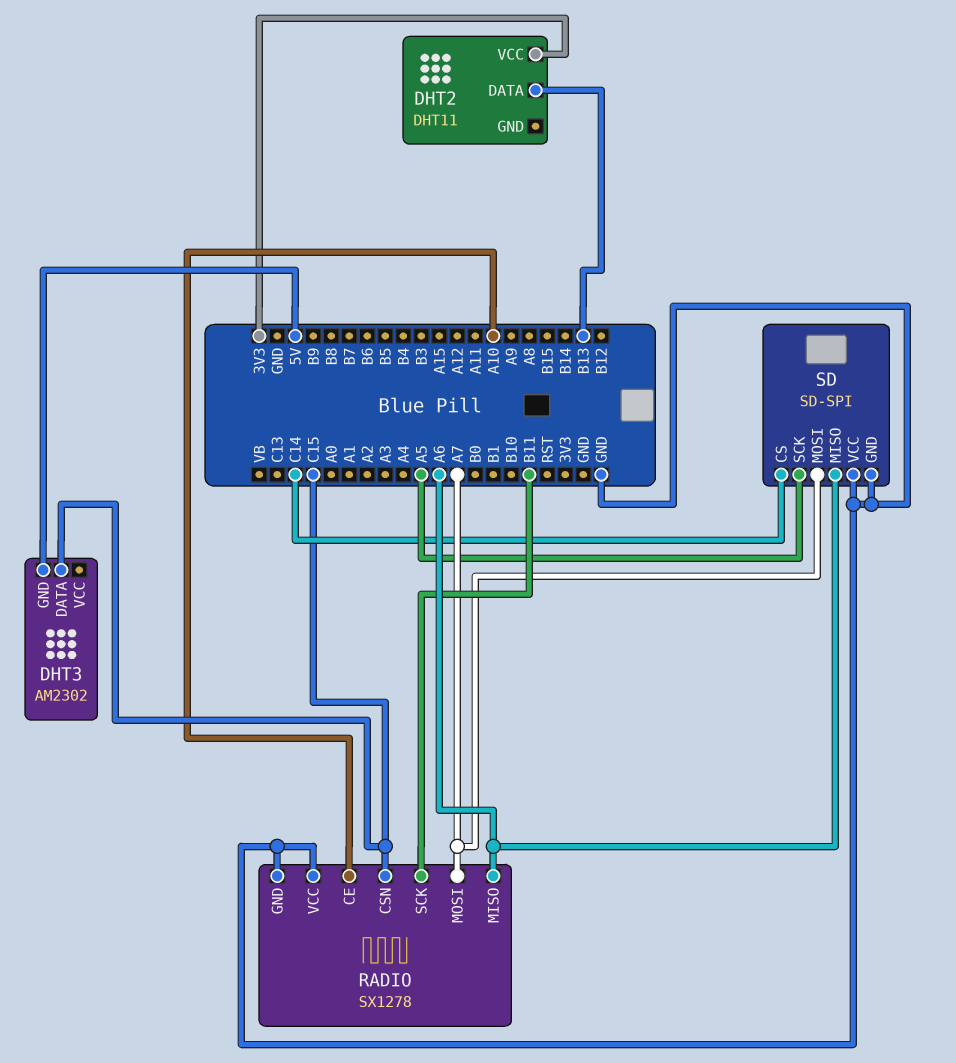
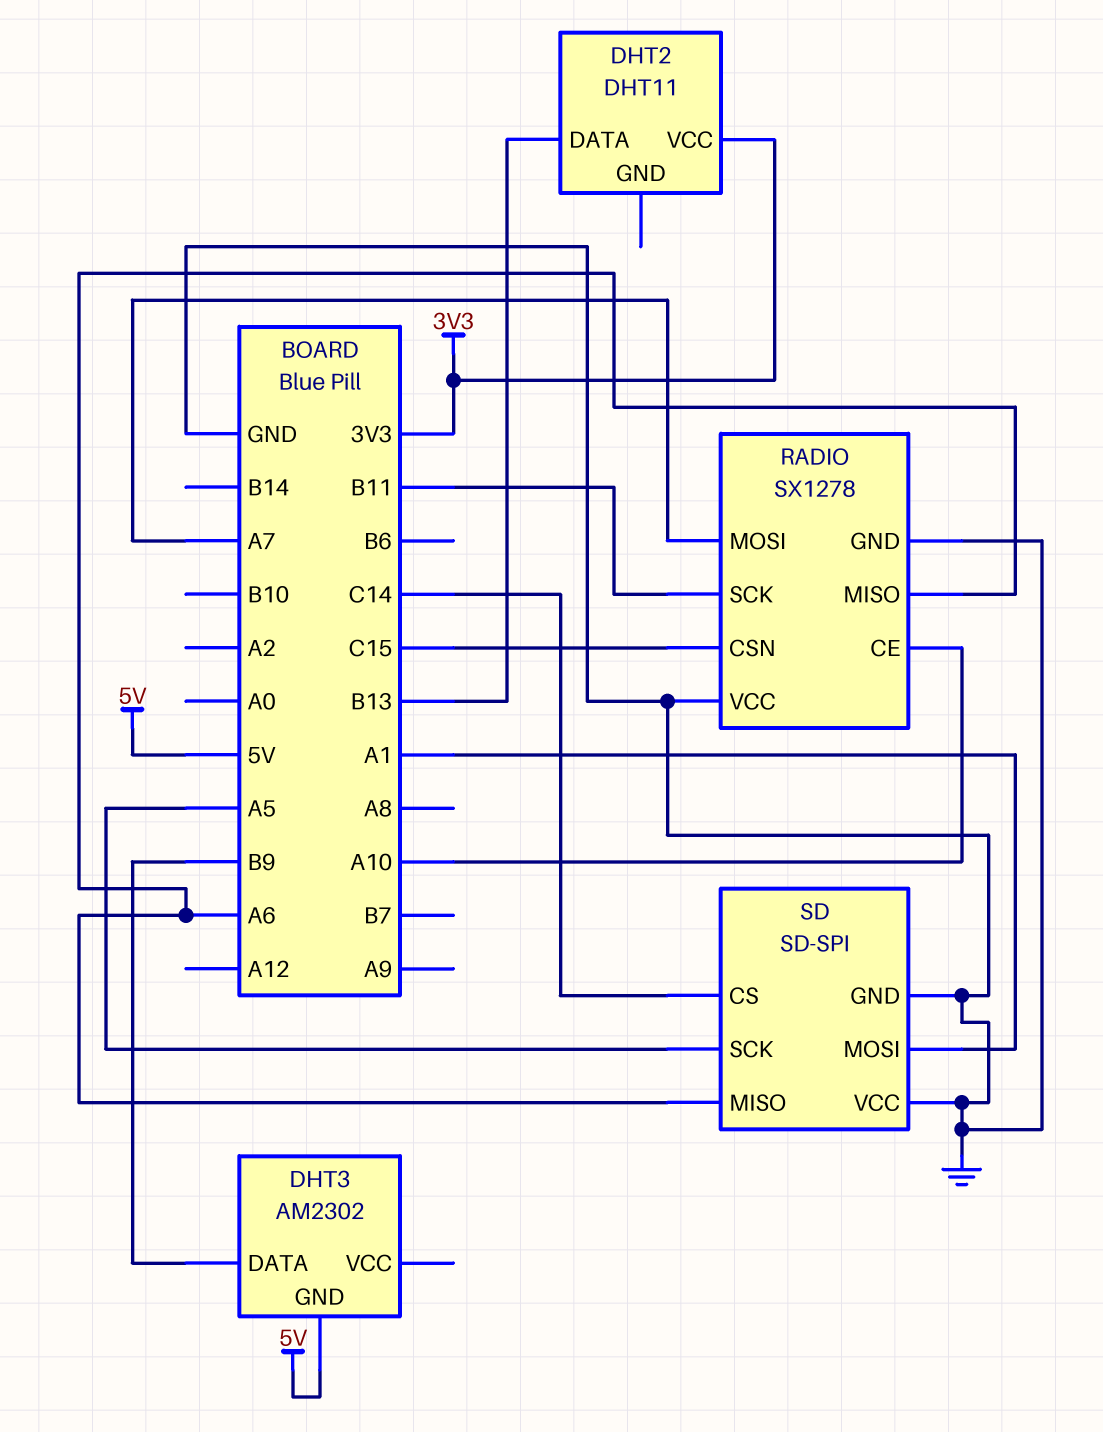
DHT3 pin DATA: C15 -> B9
SD pin MOSI: A7 -> A1

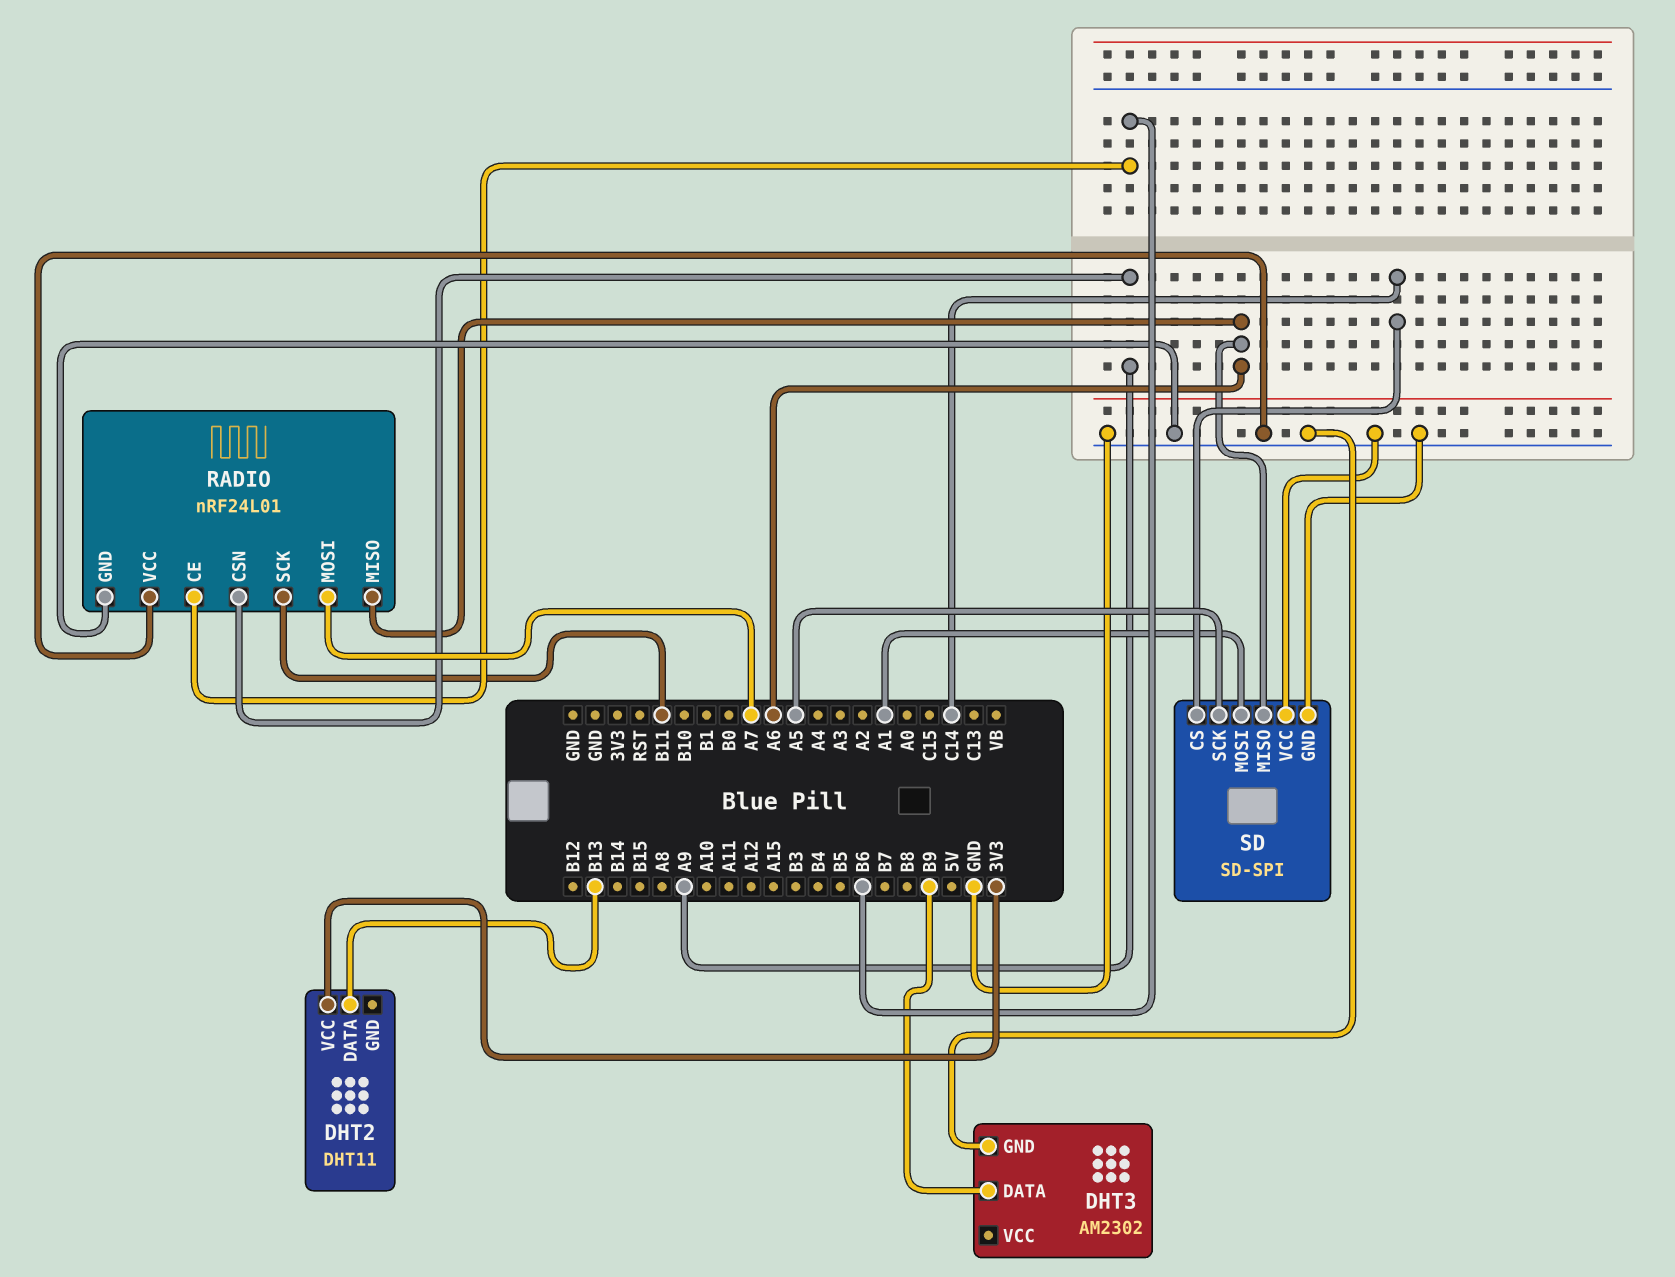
DHT3 pin GND: 5V -> GND
RADIO: SX1278 -> nRF24L01
RADIO pin CE: A10 -> B6
RADIO pin CSN: C15 -> A9

